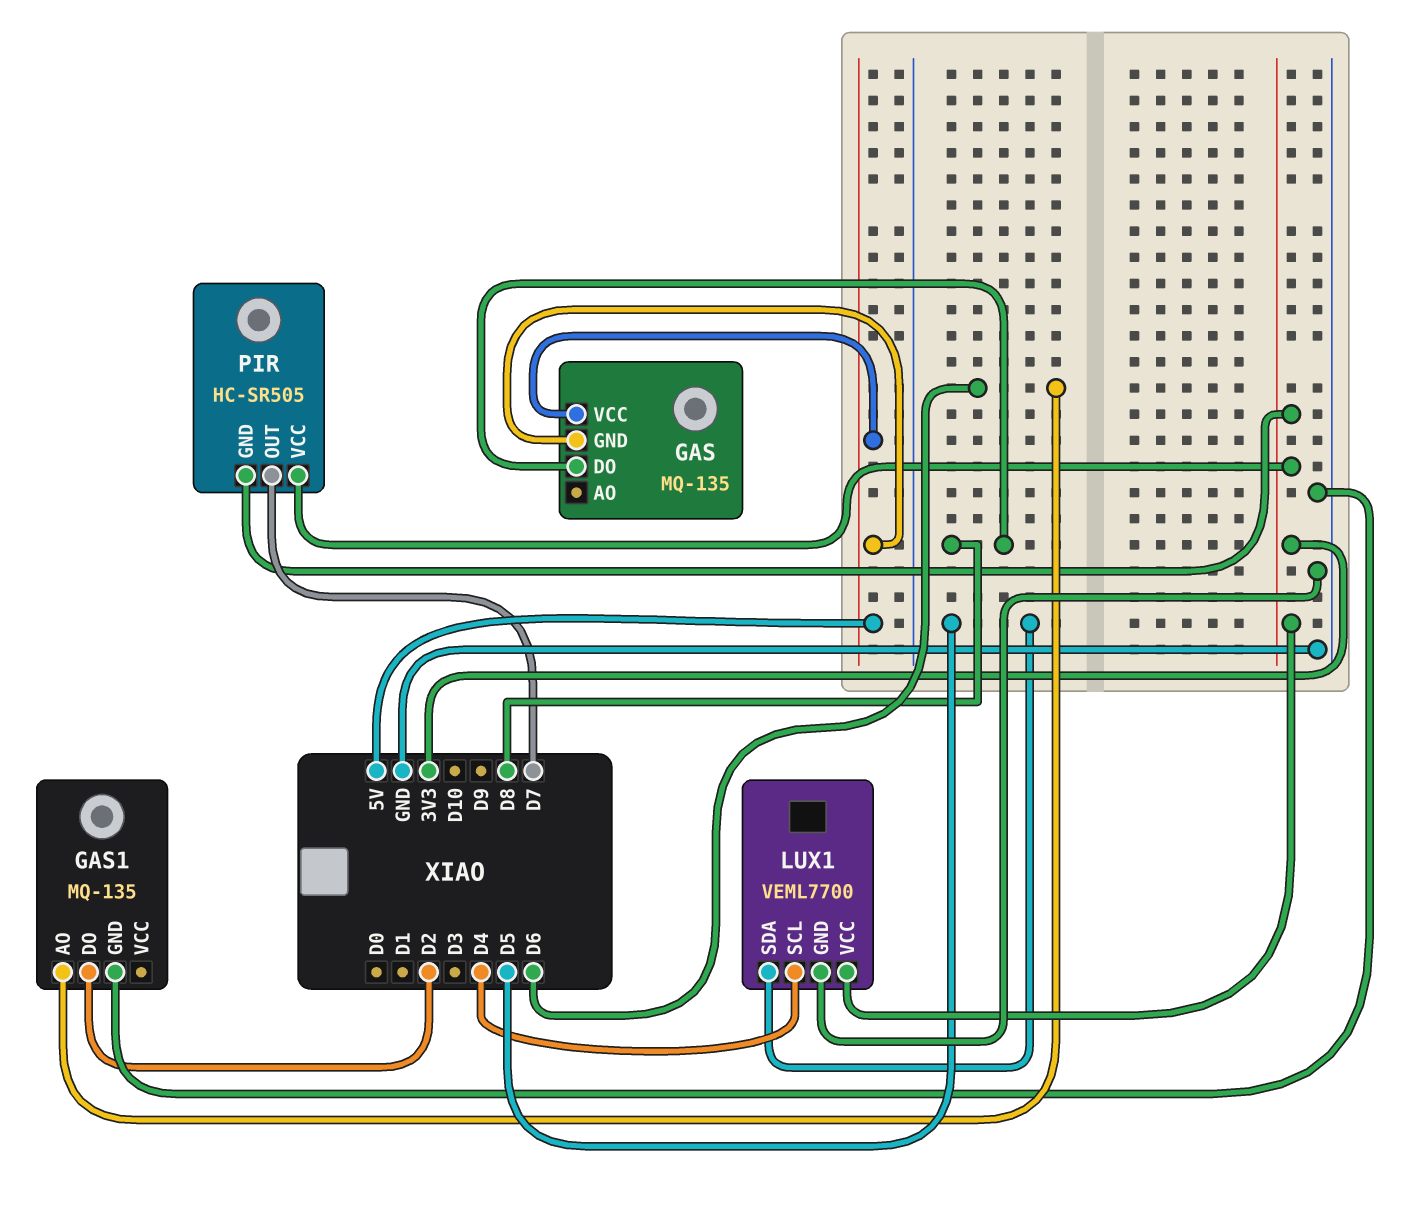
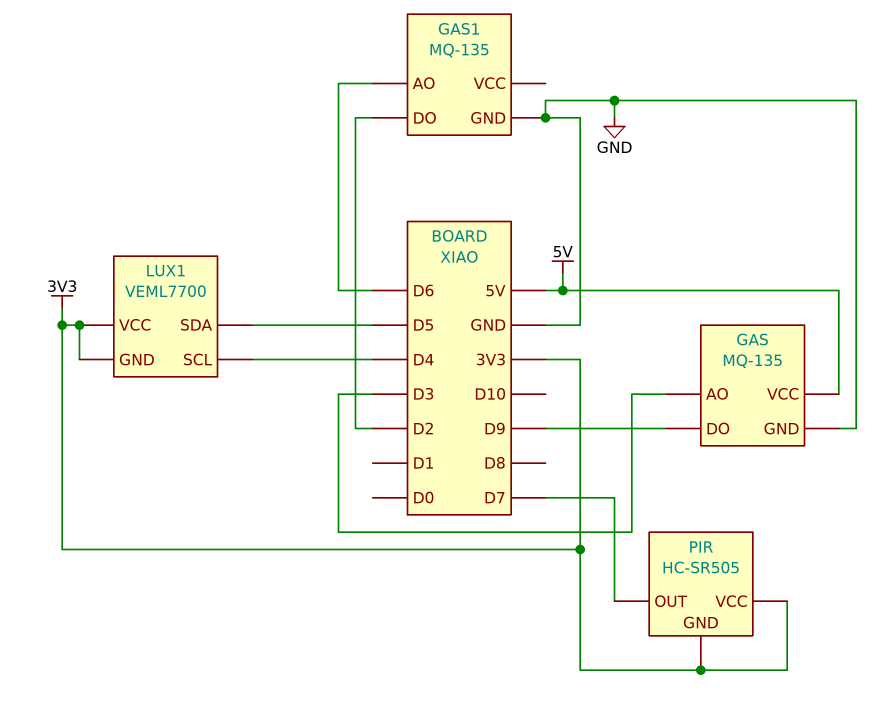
GAS pin AO: none -> D3
GAS pin DO: D8 -> D9
GAS pin GND: 5V -> GND
LUX1 pin GND: GND -> 3V3

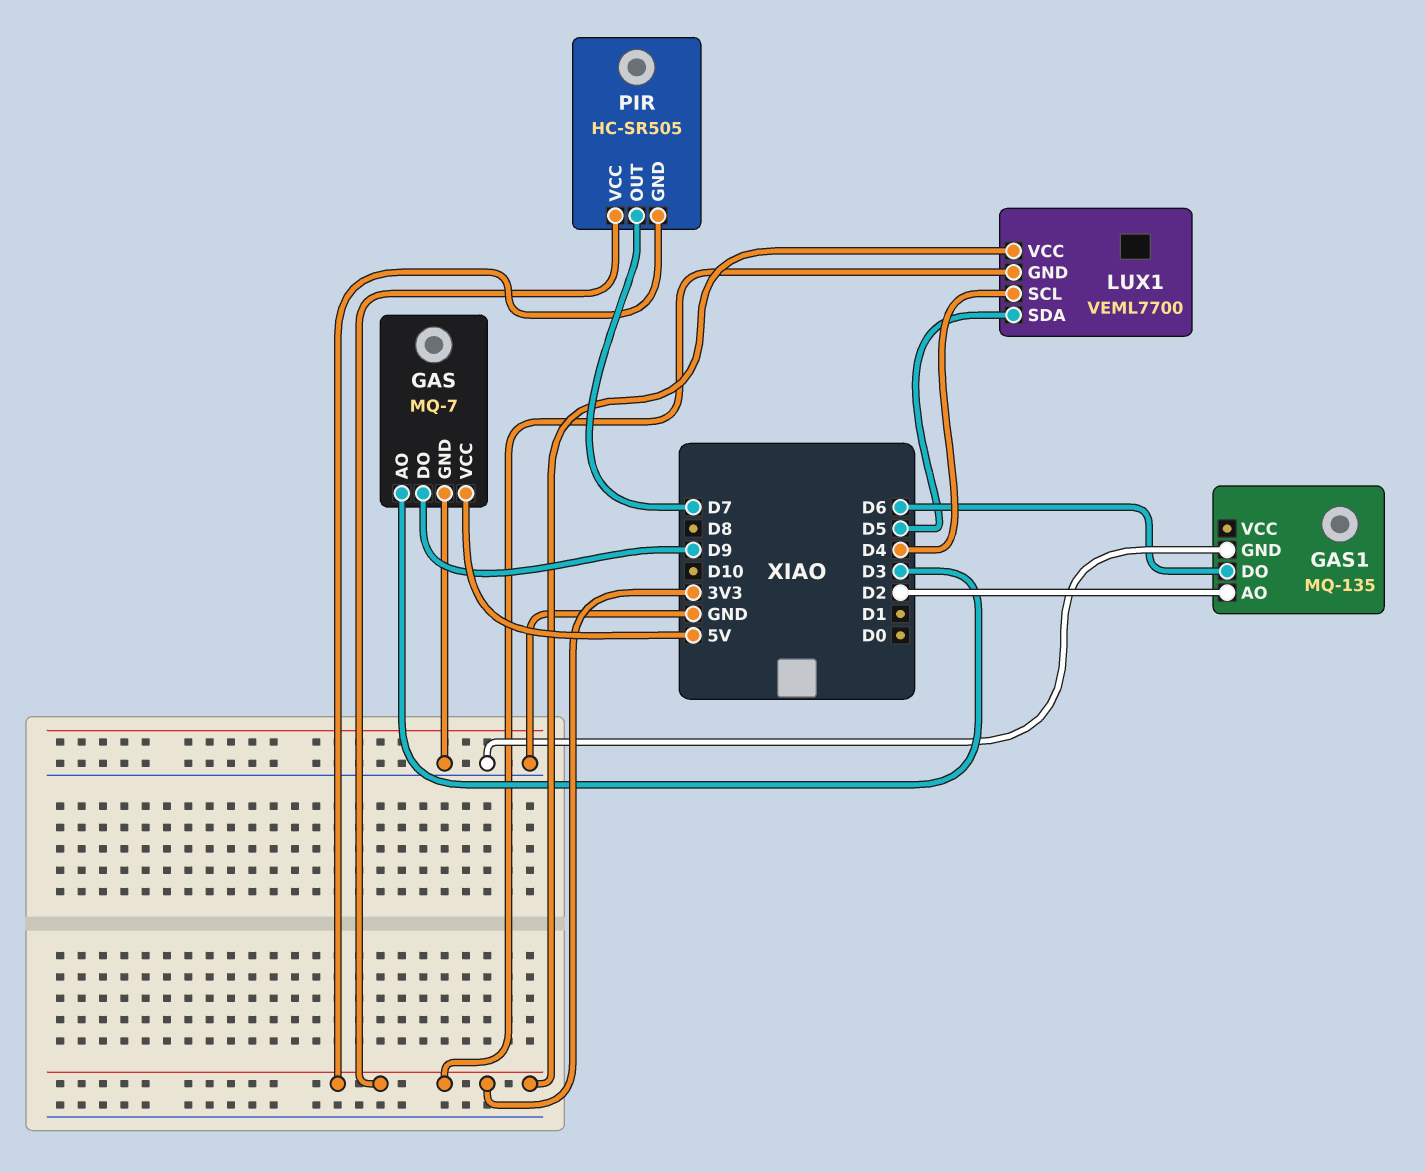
GAS: MQ-135 -> MQ-7
GAS1 pin AO: D6 -> D2
GAS1 pin DO: D2 -> D6

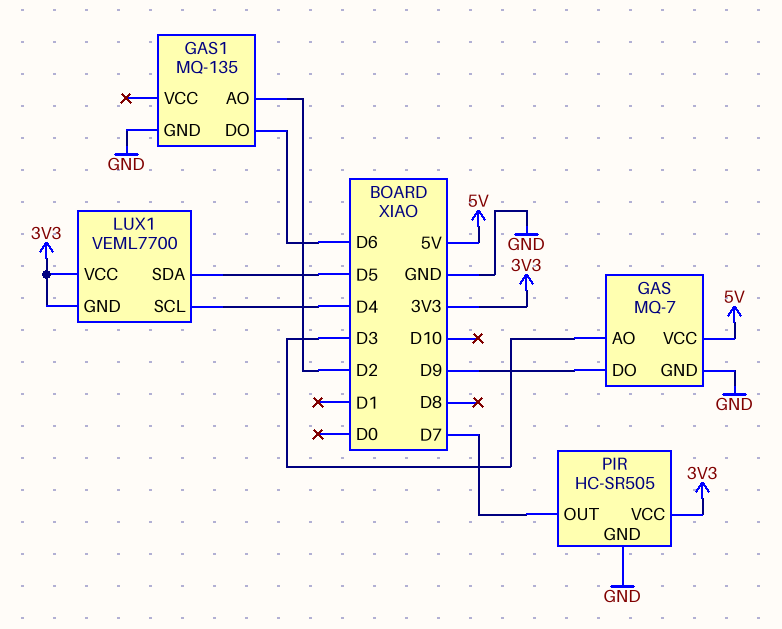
PIR pin GND: 3V3 -> GND

